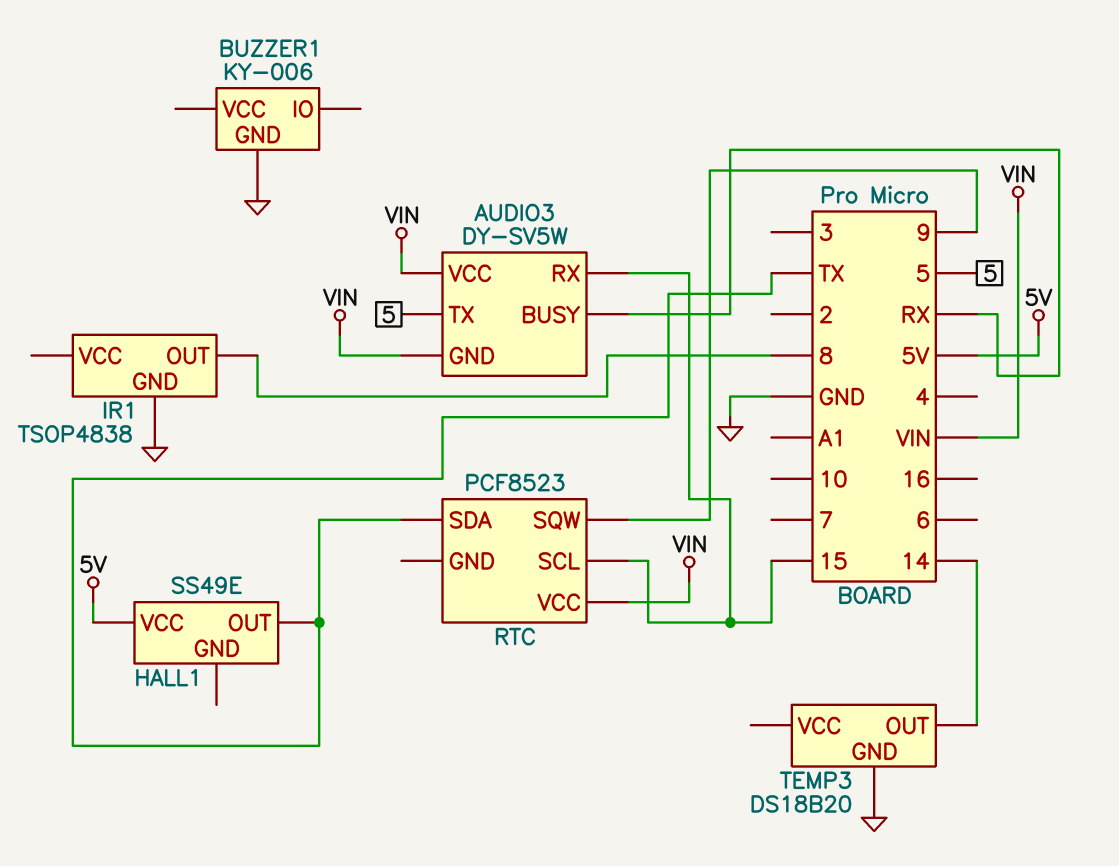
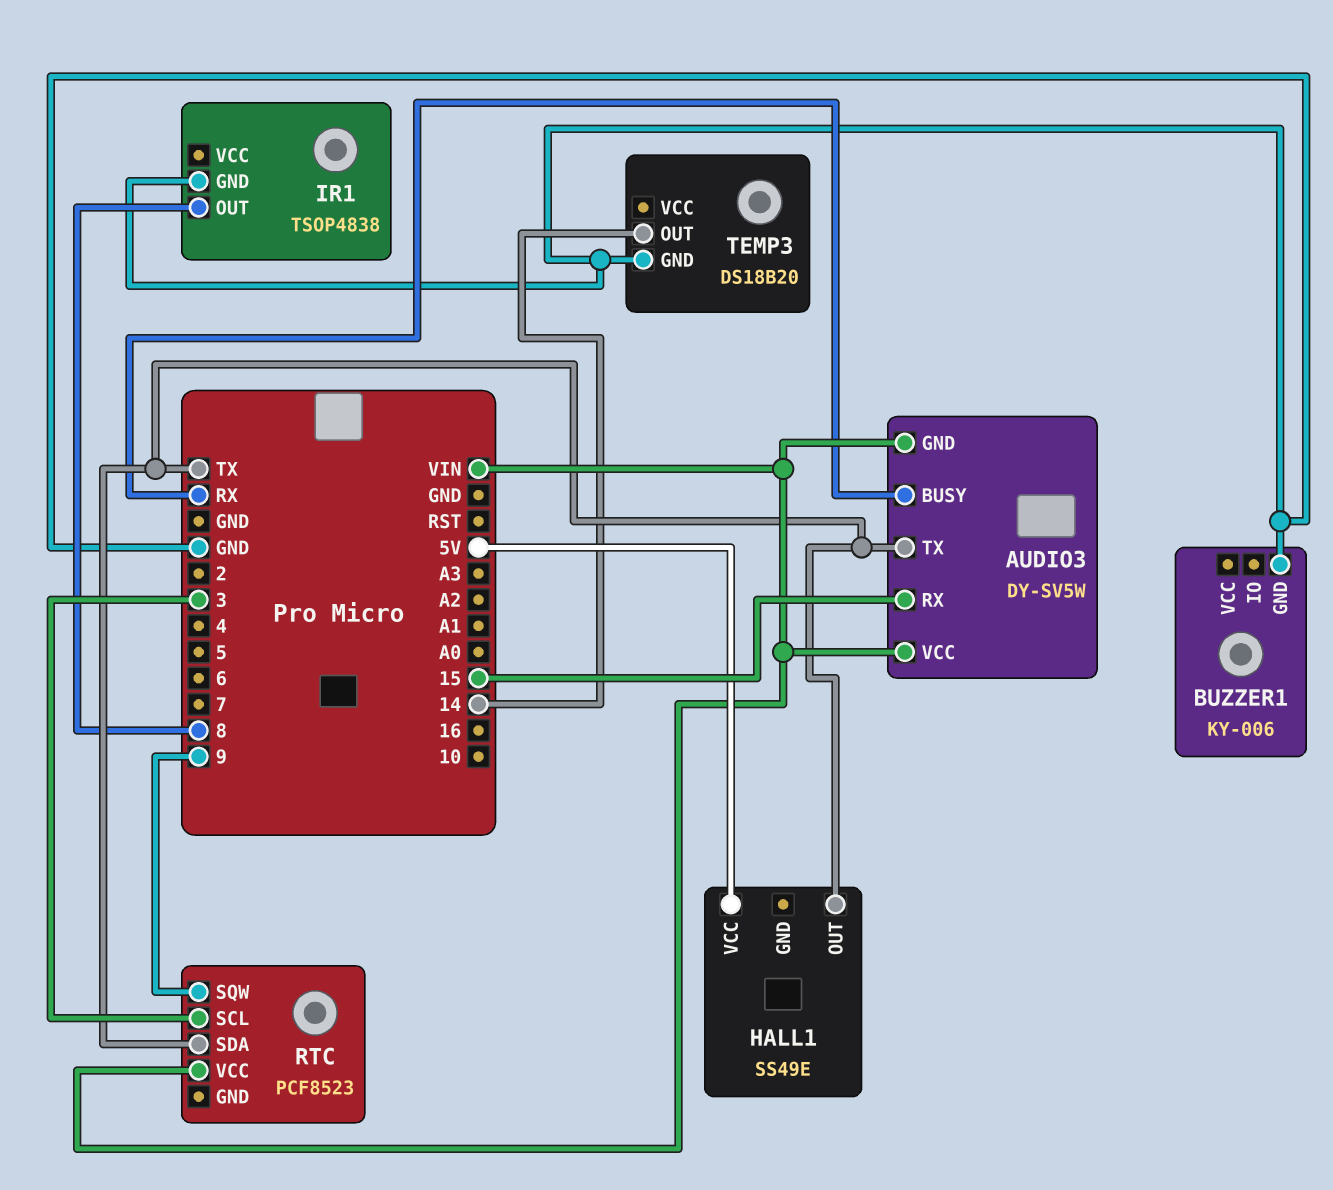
AUDIO3 pin TX: 5 -> TX
RTC pin SCL: 15 -> 3

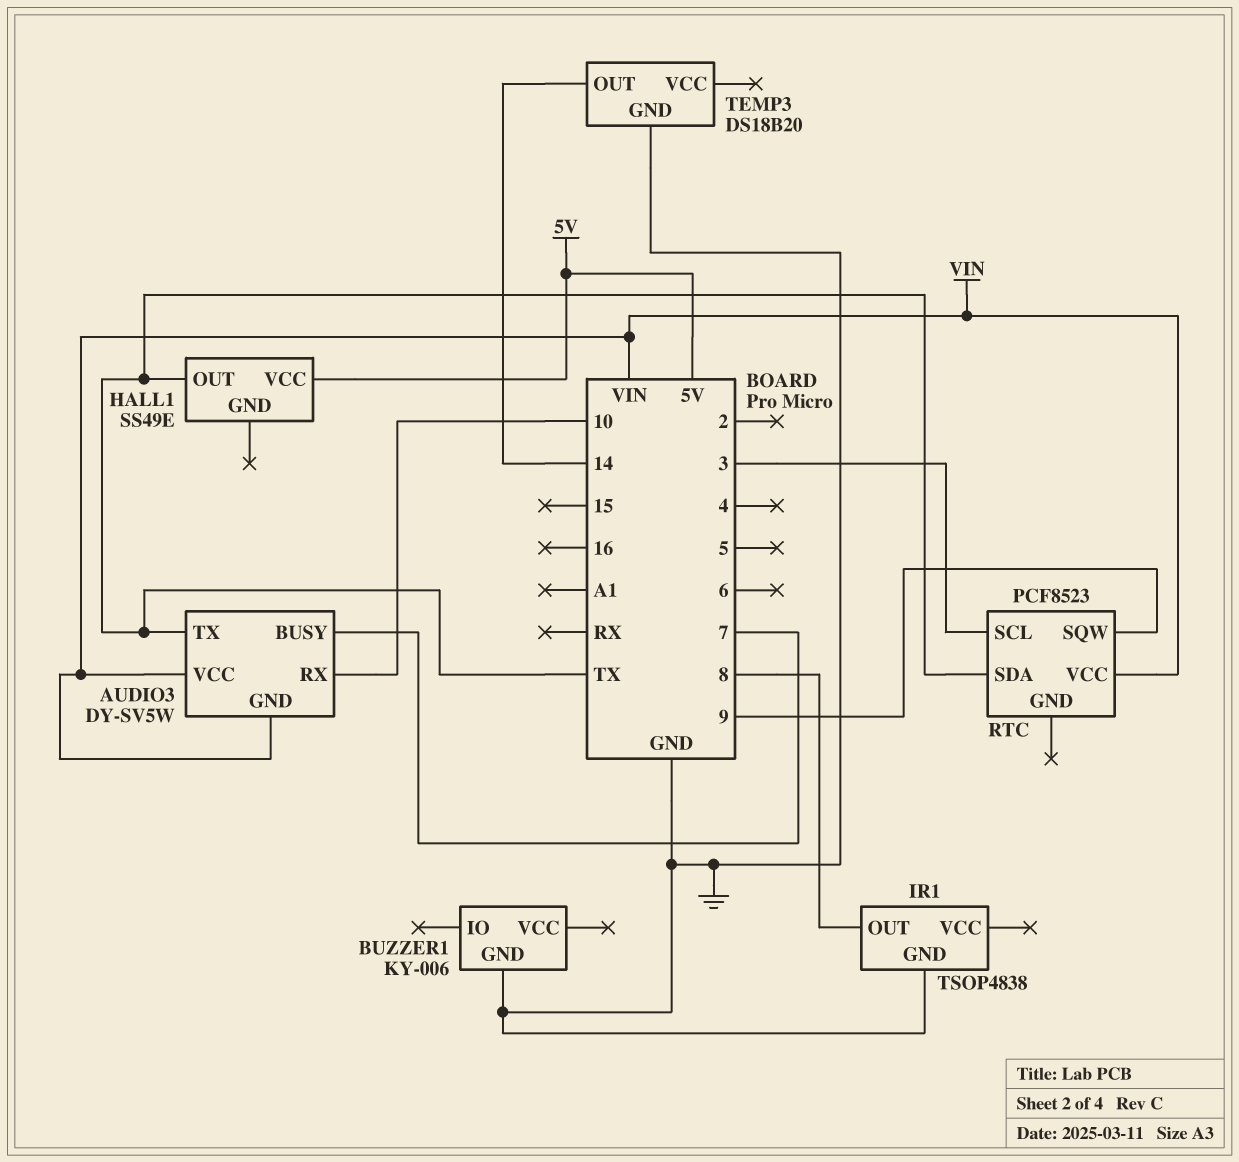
AUDIO3 pin BUSY: RX -> 7
AUDIO3 pin RX: 15 -> 10

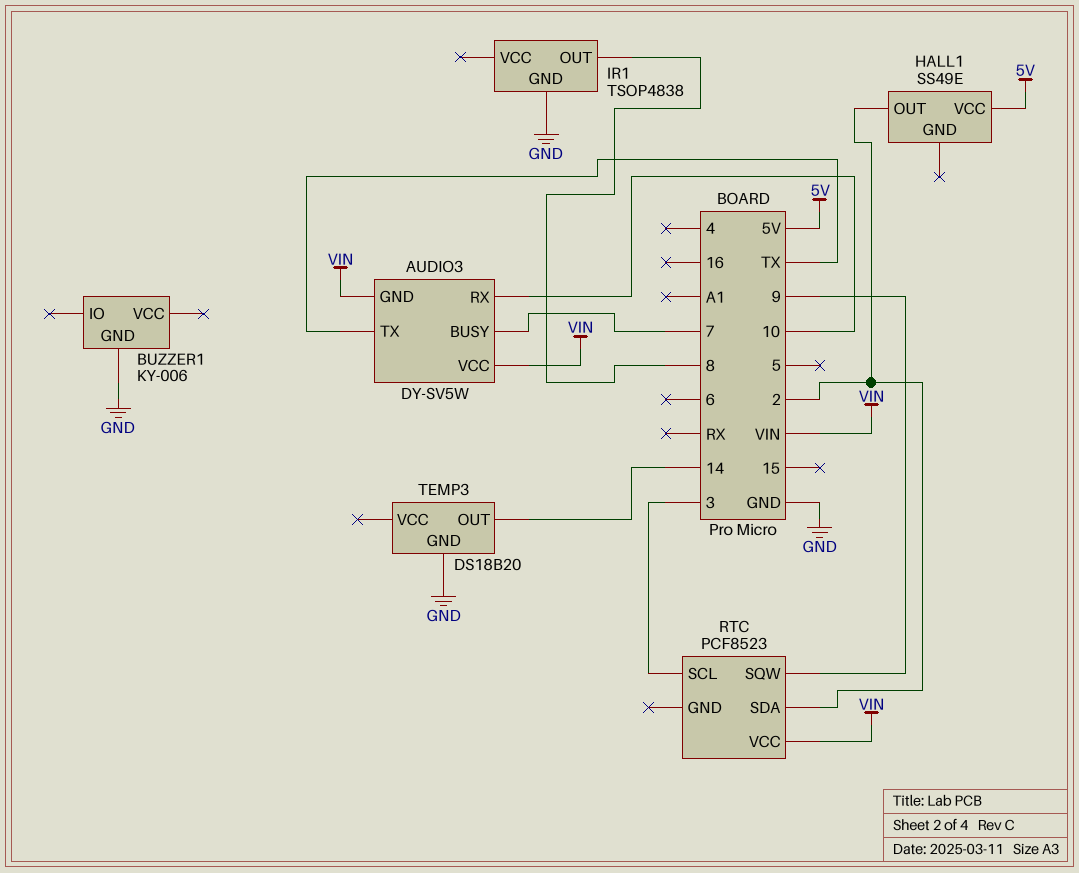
HALL1 pin OUT: TX -> 2
RTC pin SDA: TX -> 2

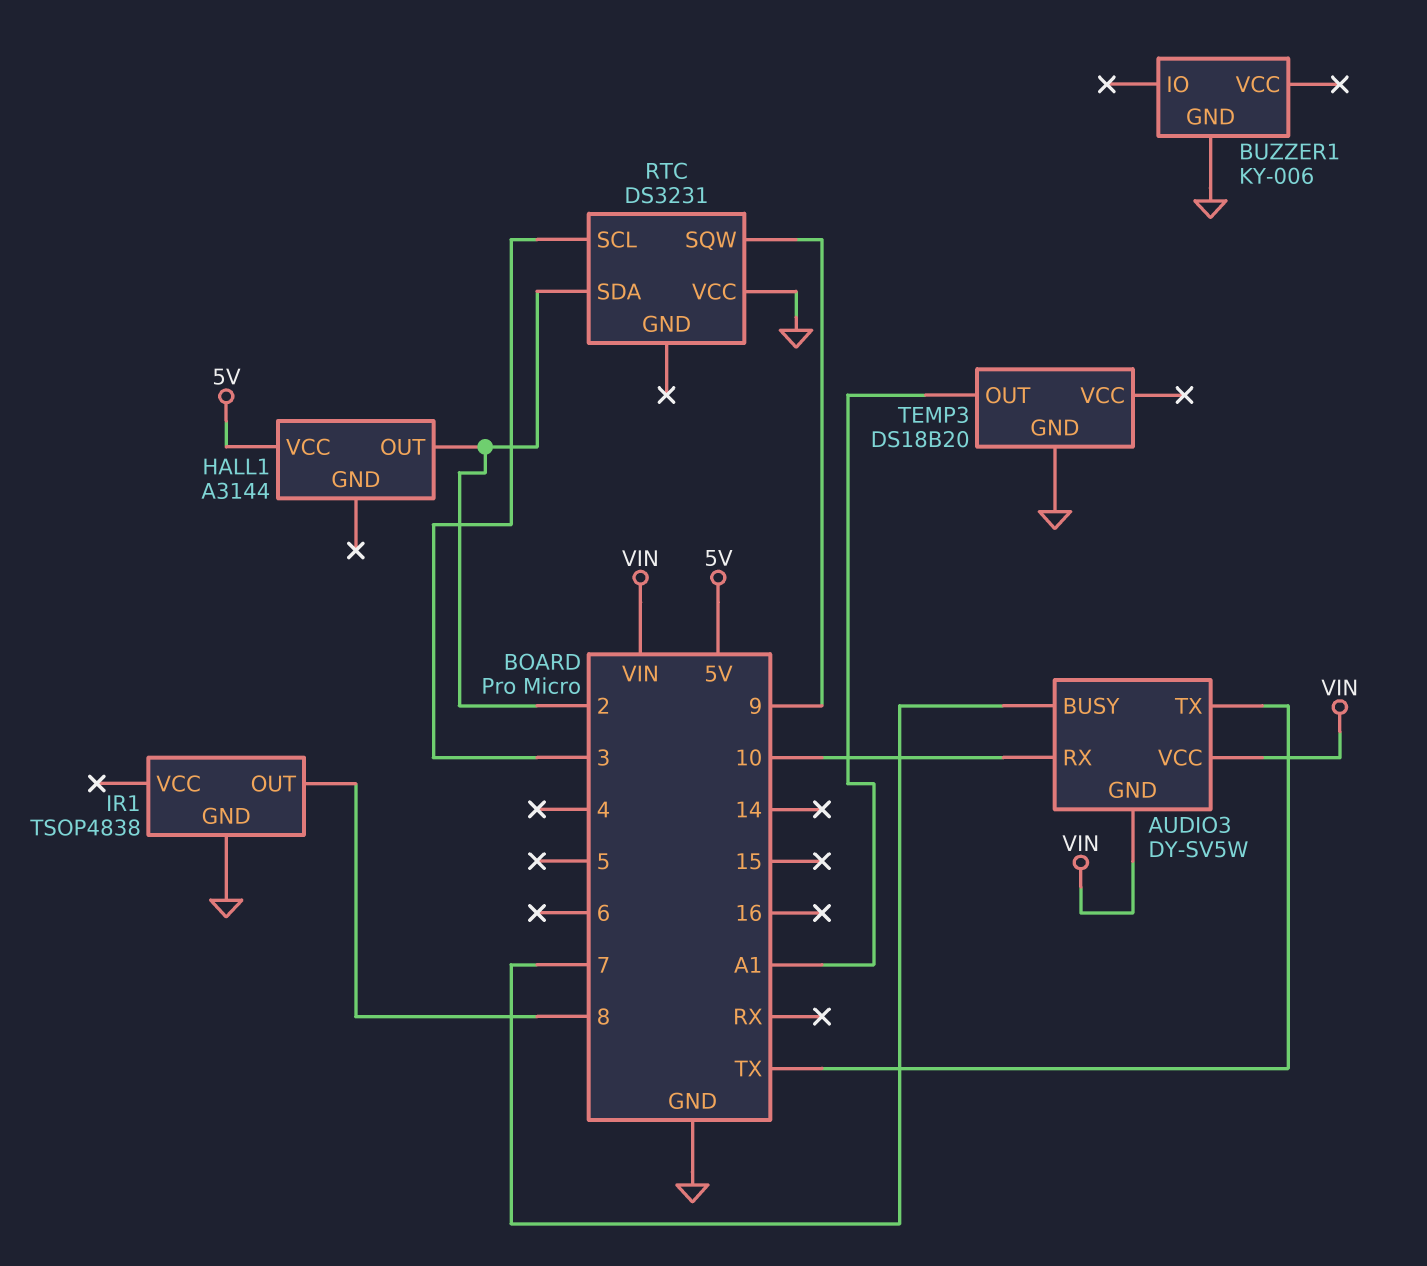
HALL1: SS49E -> A3144
RTC: PCF8523 -> DS3231
RTC pin VCC: VIN -> GND
TEMP3 pin OUT: 14 -> A1

